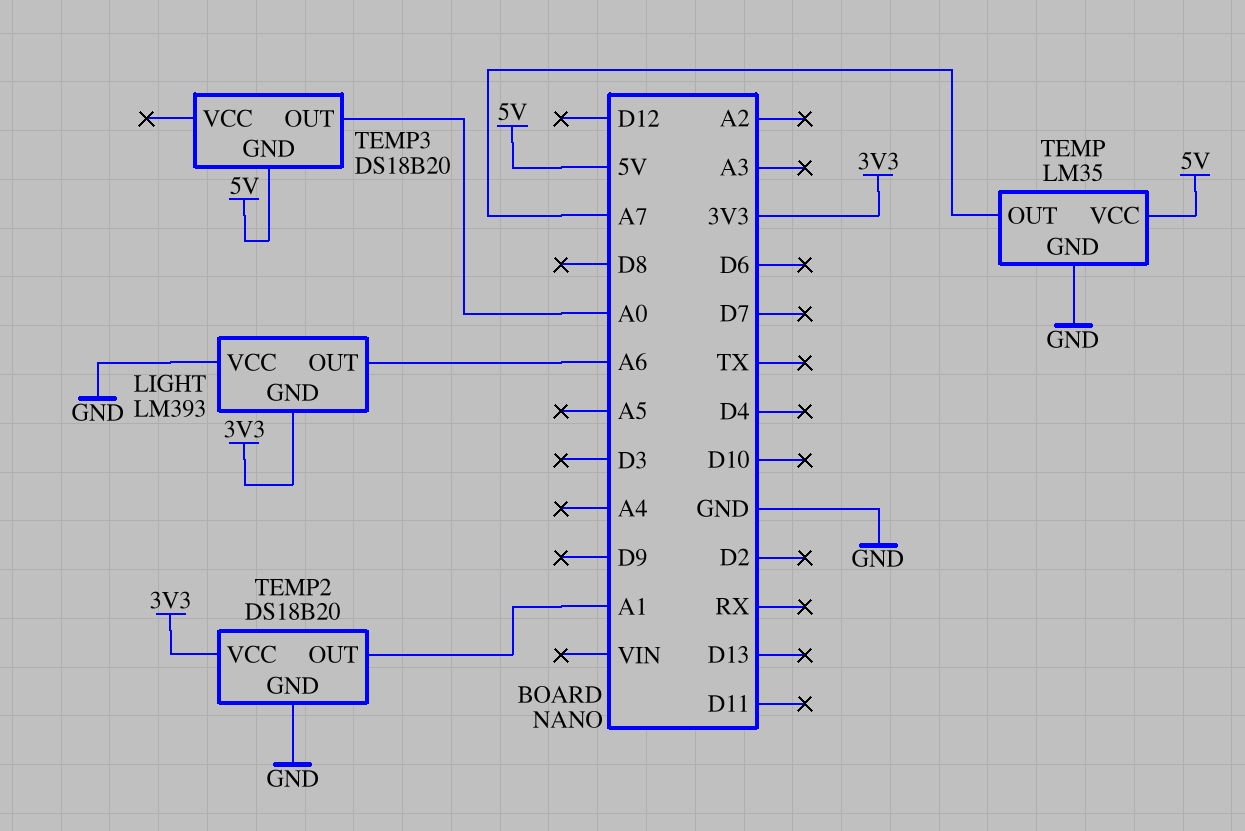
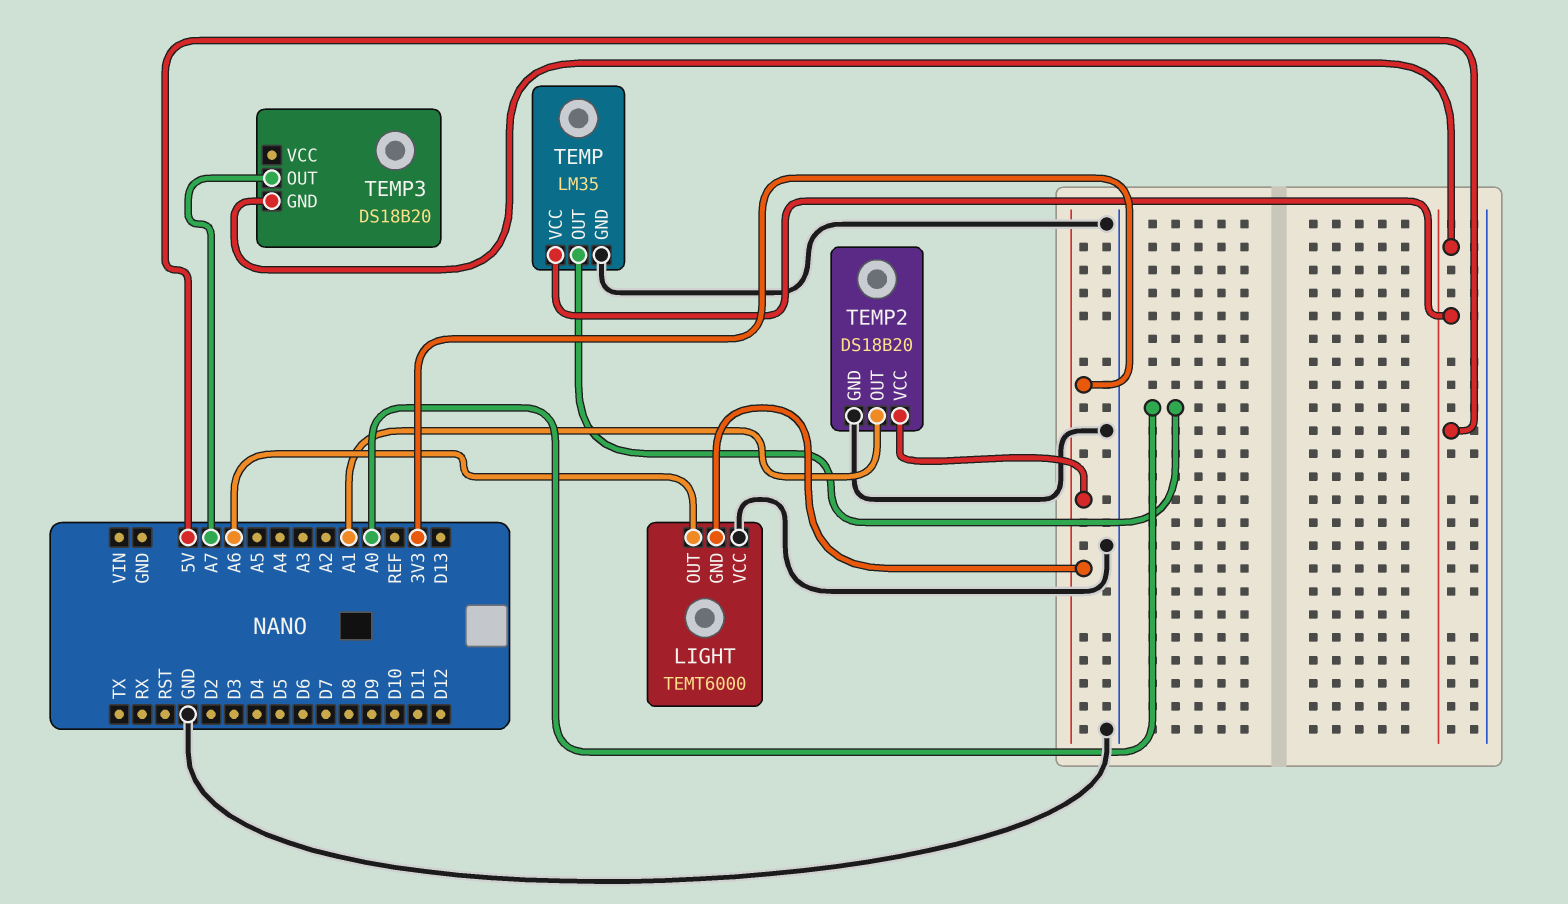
LIGHT: LM393 -> TEMT6000
TEMP pin OUT: A7 -> A0
TEMP3 pin OUT: A0 -> A7

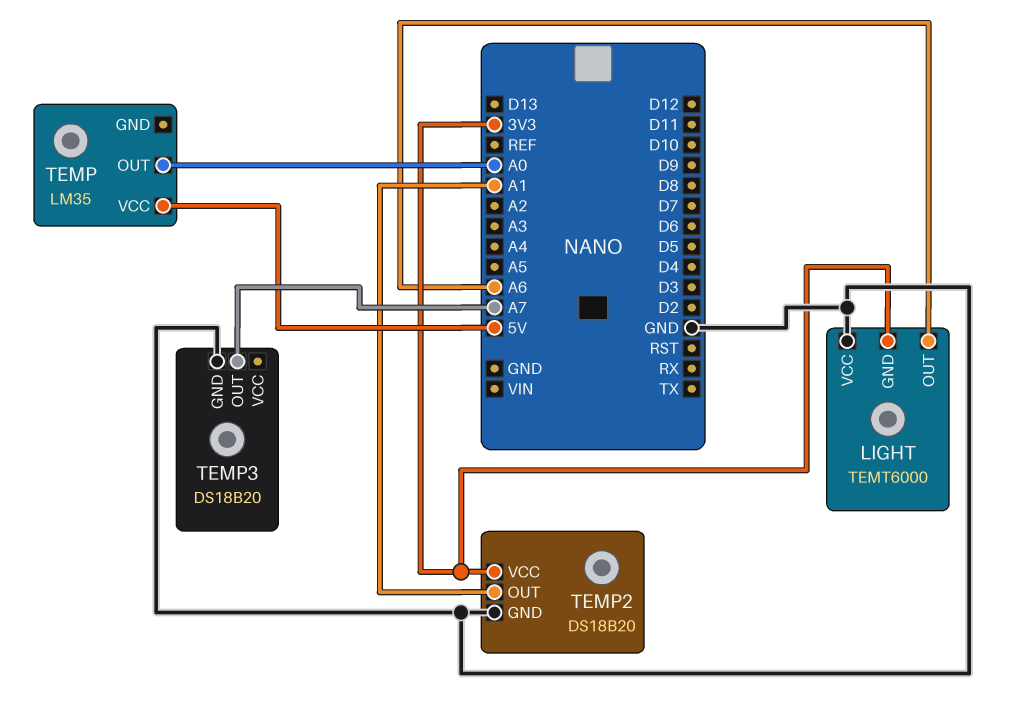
TEMP pin GND: GND -> none
TEMP3 pin GND: 5V -> GND

